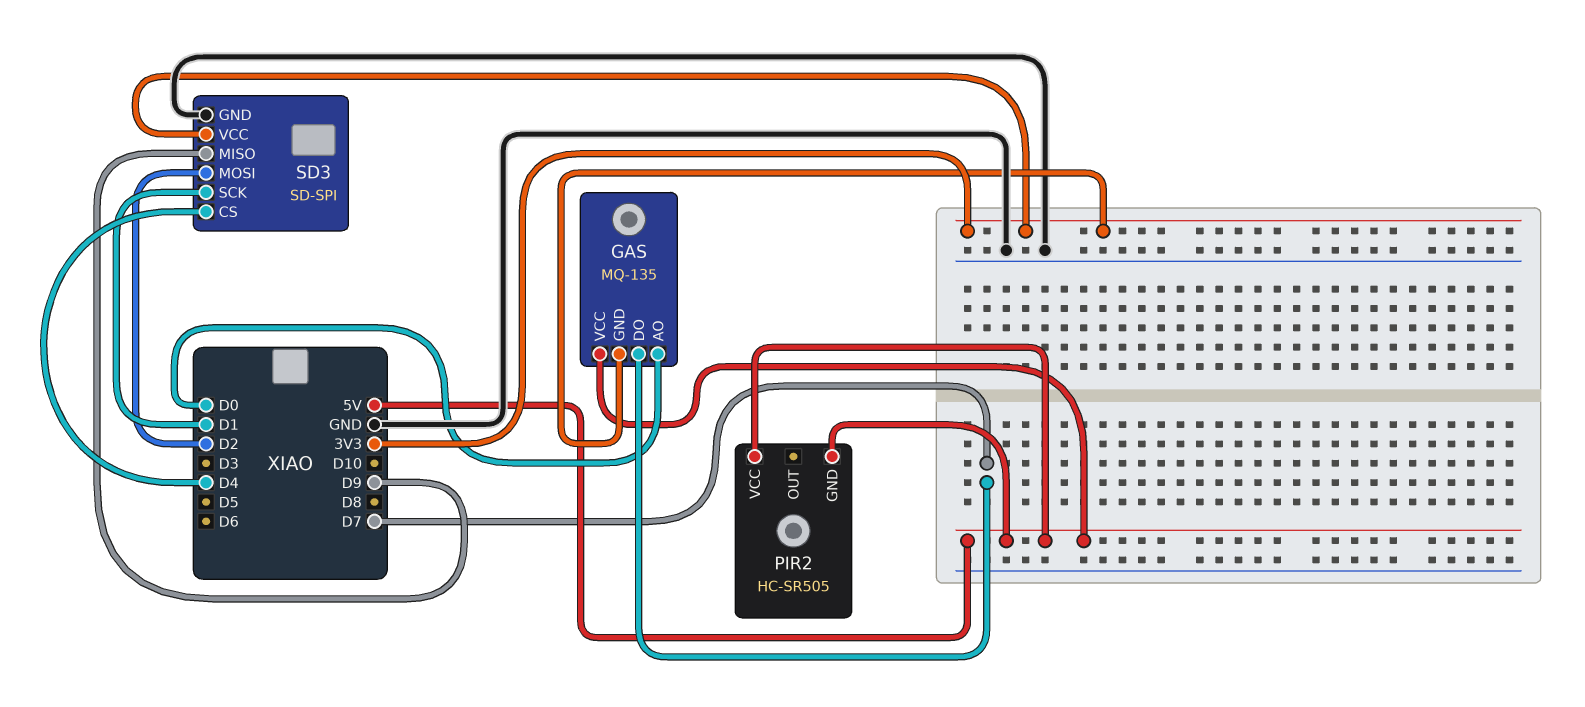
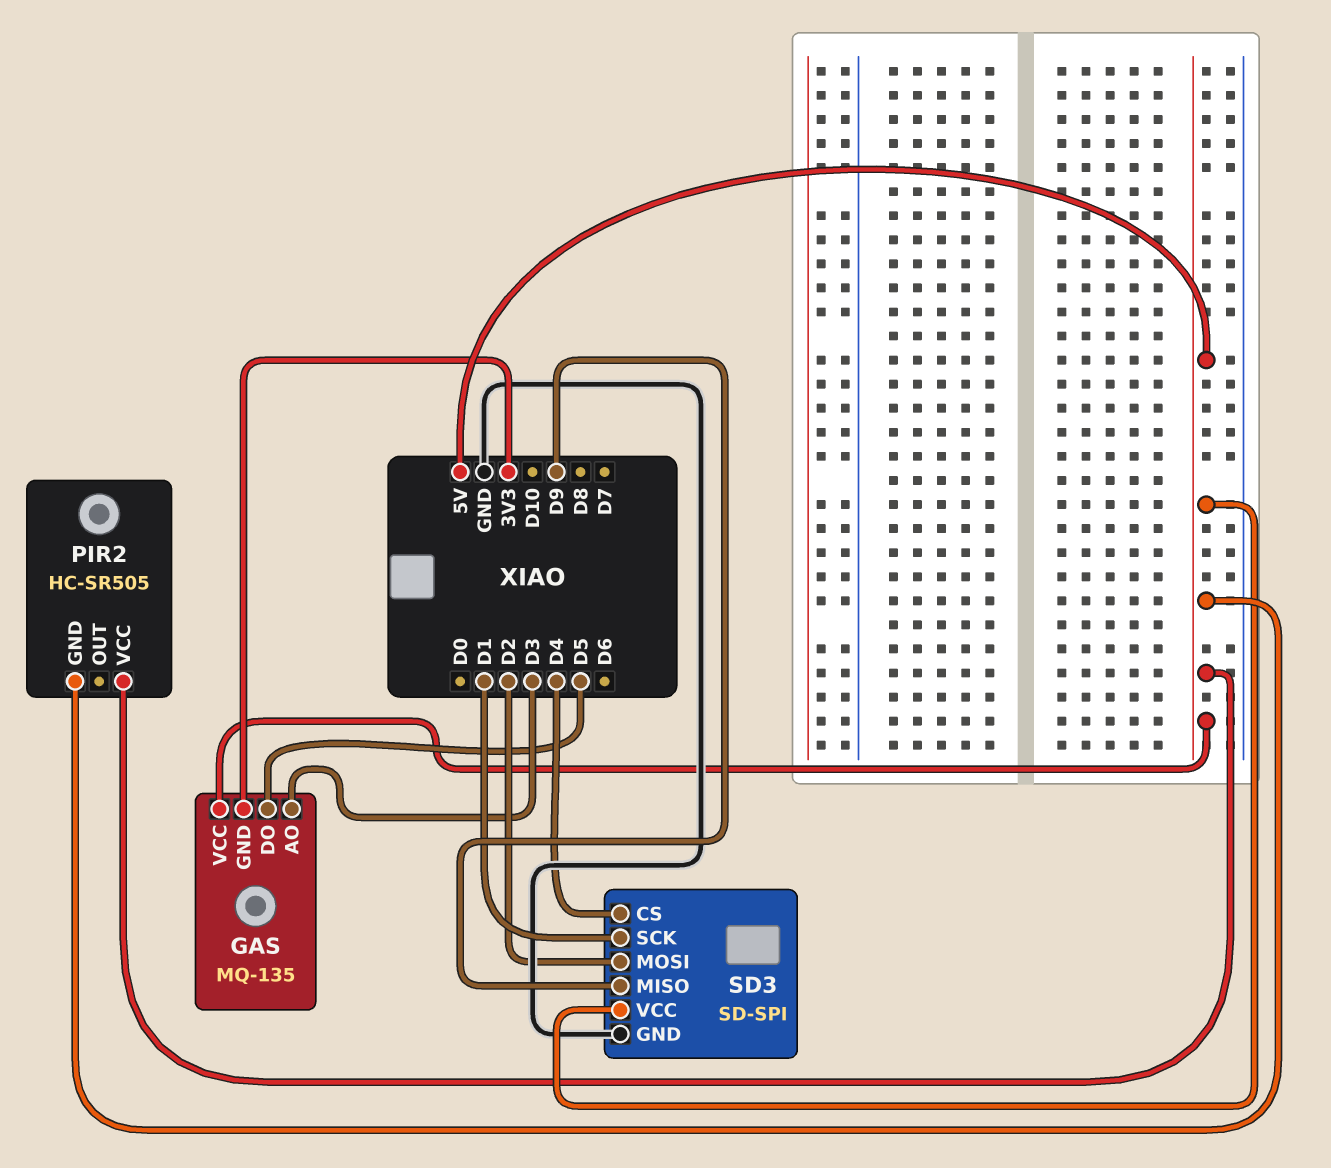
GAS pin AO: D0 -> D3
GAS pin DO: D7 -> D5
SD3 pin VCC: 3V3 -> 5V

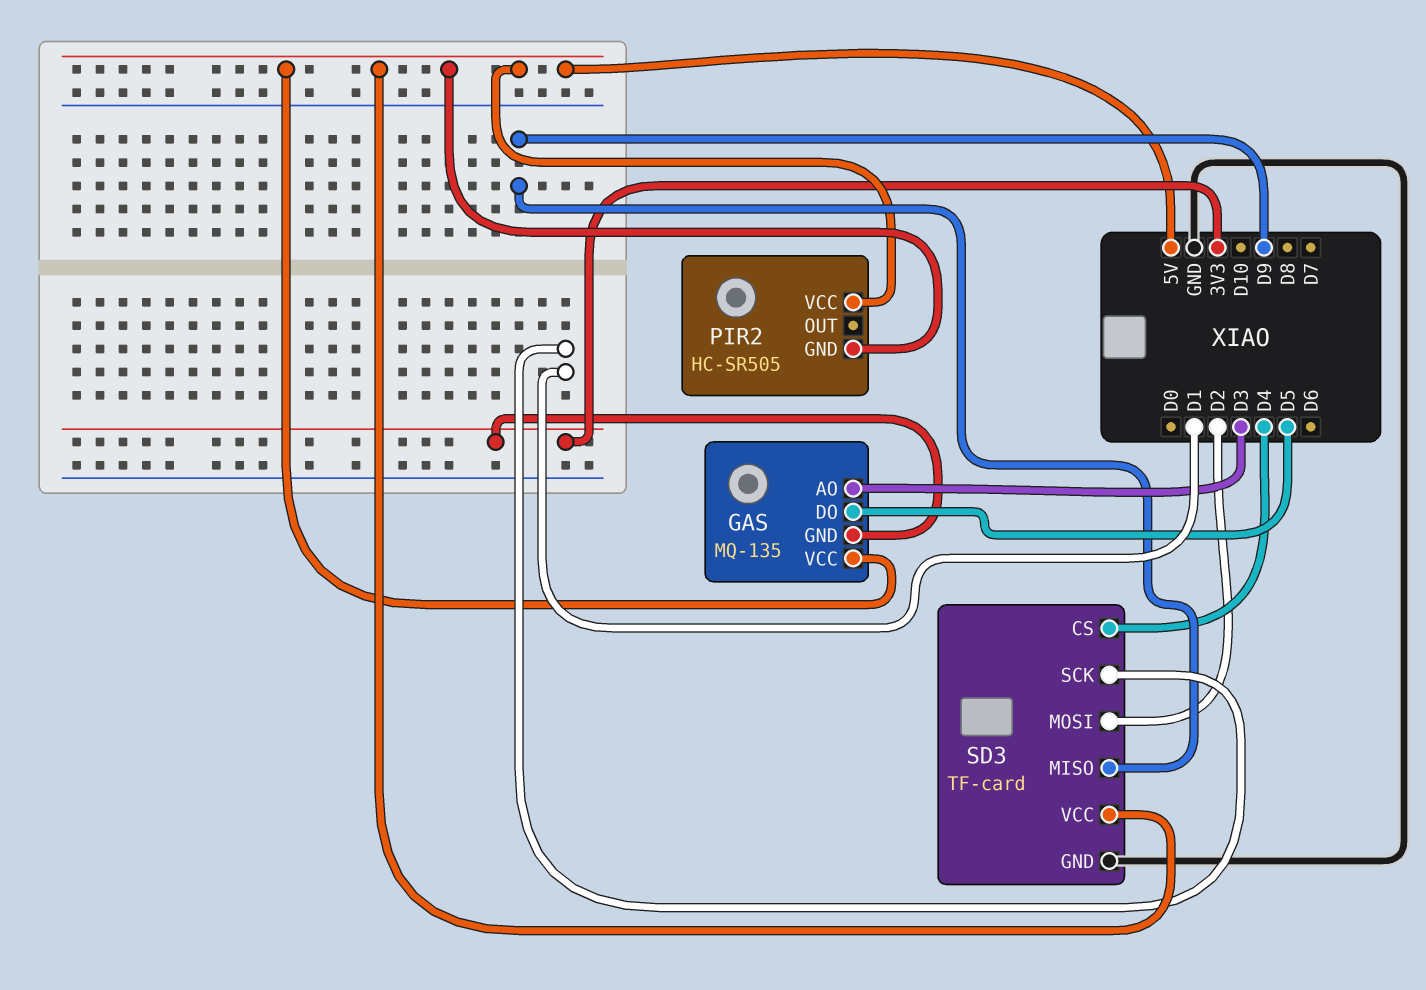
SD3: SD-SPI -> TF-card

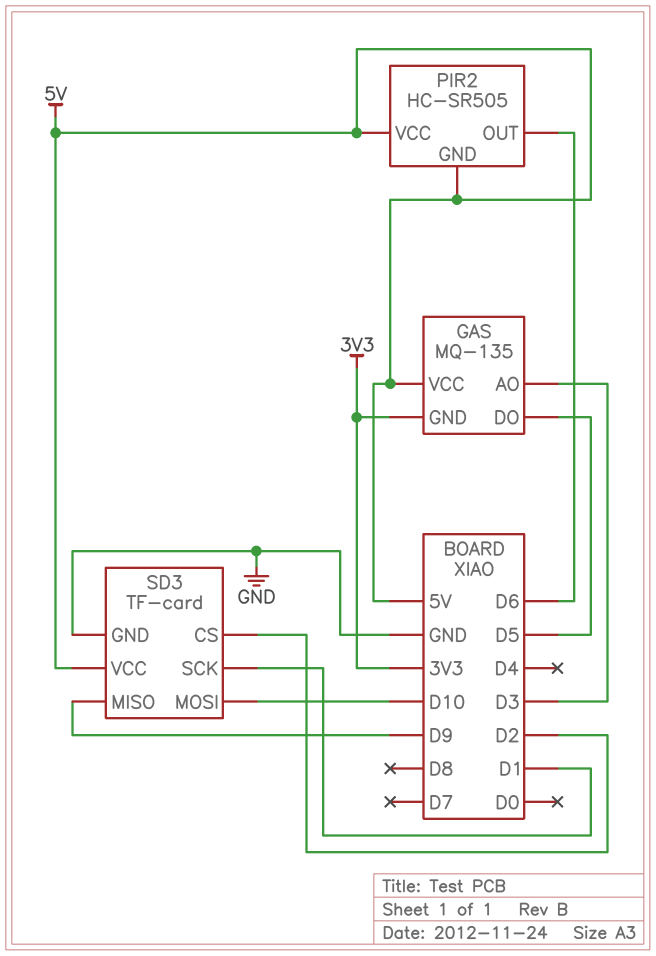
PIR2 pin OUT: none -> D6
SD3 pin CS: D4 -> D2
SD3 pin MOSI: D2 -> D10

